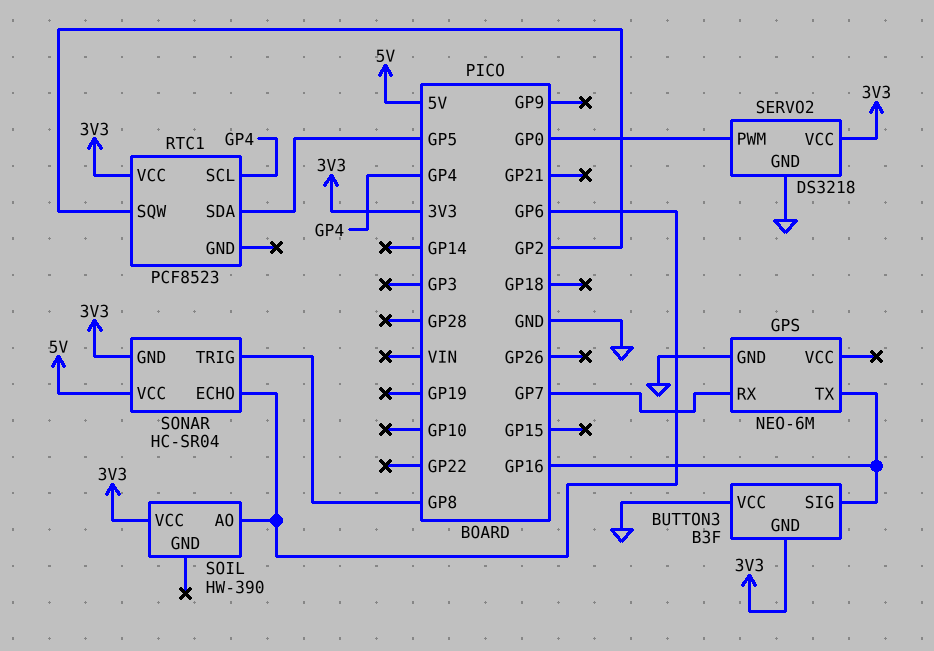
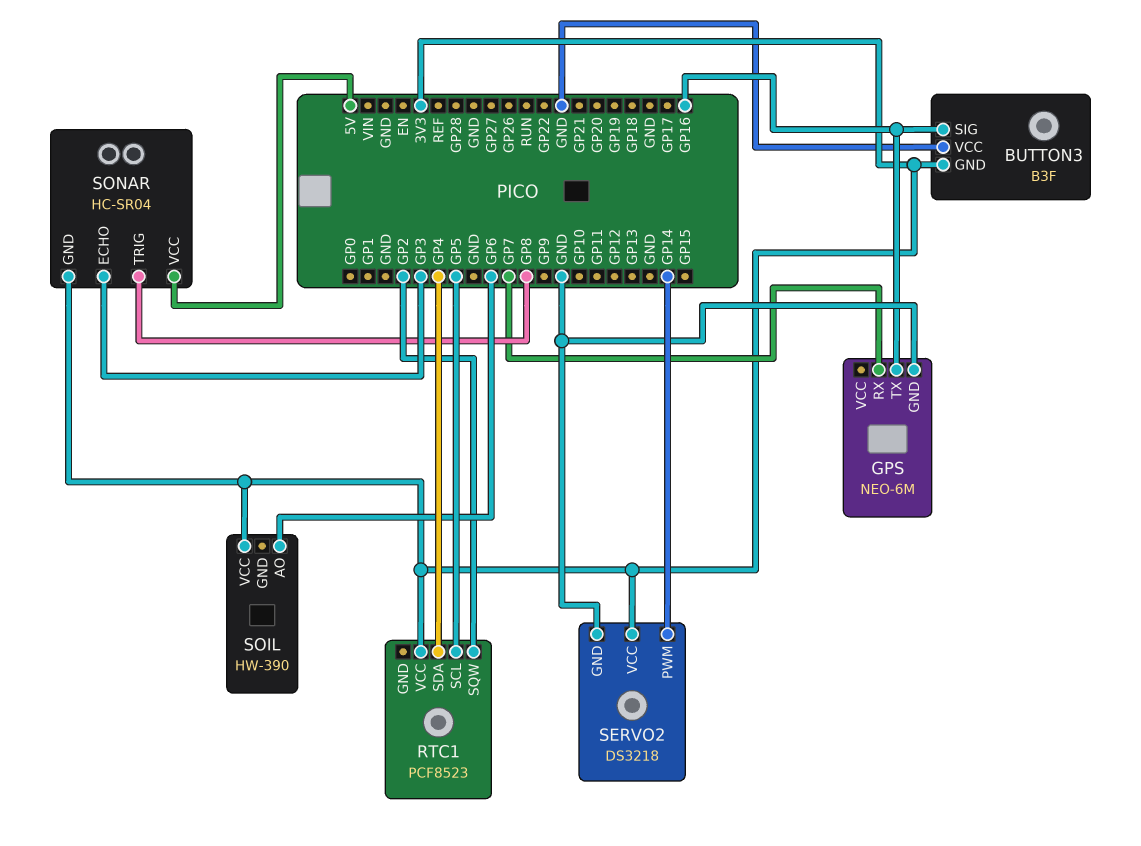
RTC1 pin SCL: GP4 -> GP5
RTC1 pin SDA: GP5 -> GP4
SERVO2 pin PWM: GP0 -> GP14
SONAR pin ECHO: GP6 -> GP3

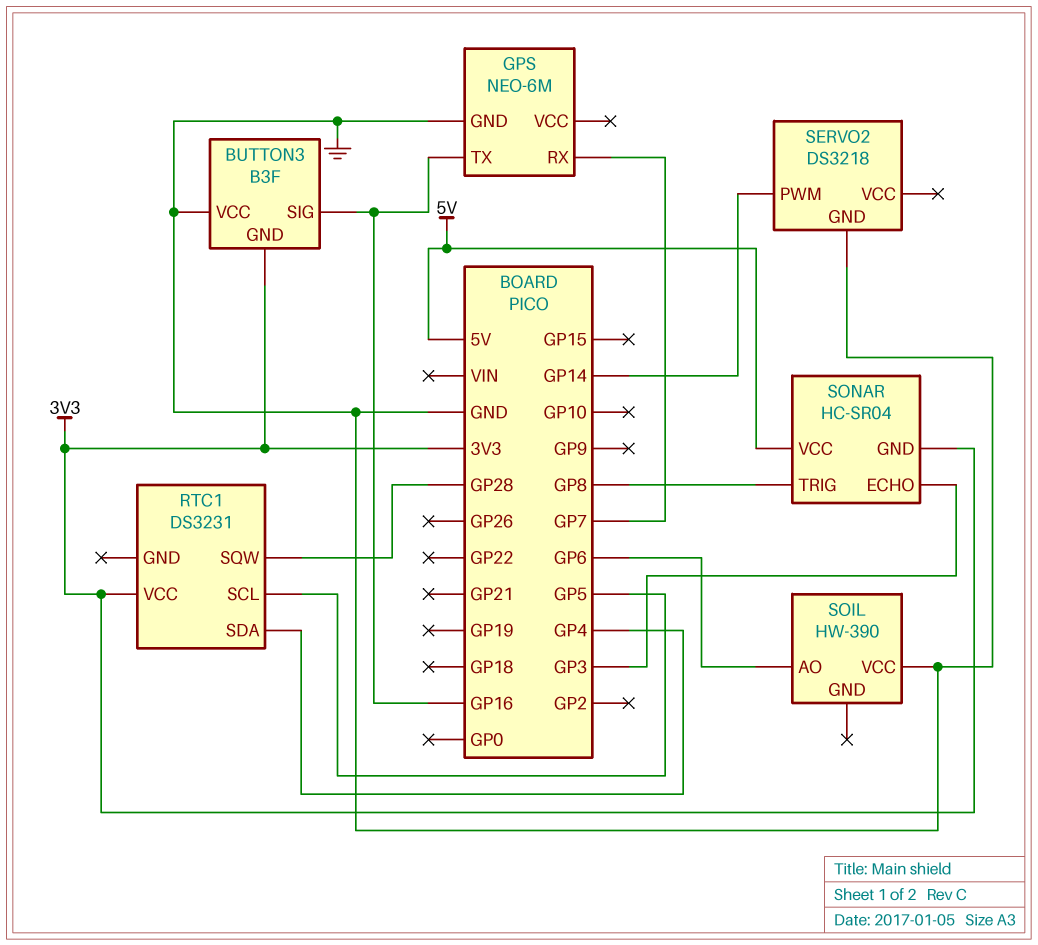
RTC1: PCF8523 -> DS3231
RTC1 pin SQW: GP2 -> GP28
SERVO2 pin VCC: 3V3 -> none
SOIL pin VCC: 3V3 -> GND

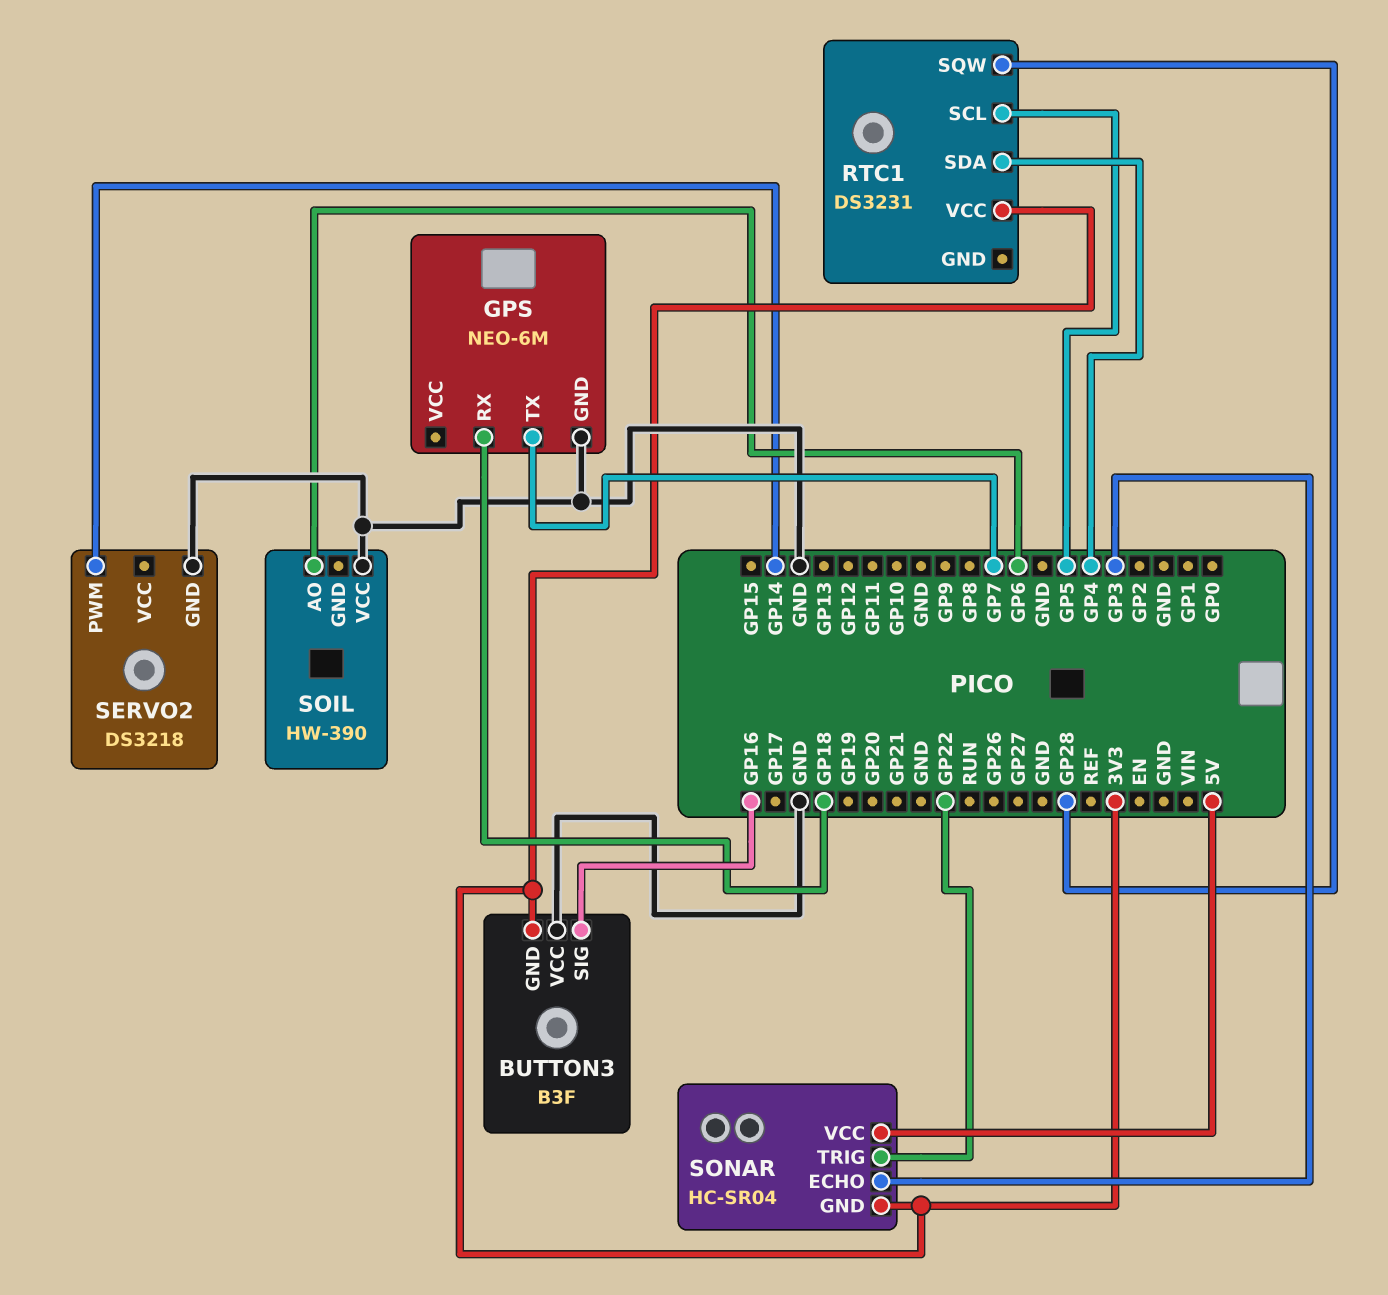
GPS pin RX: GP7 -> GP18
GPS pin TX: GP16 -> GP7
SONAR pin TRIG: GP8 -> GP22

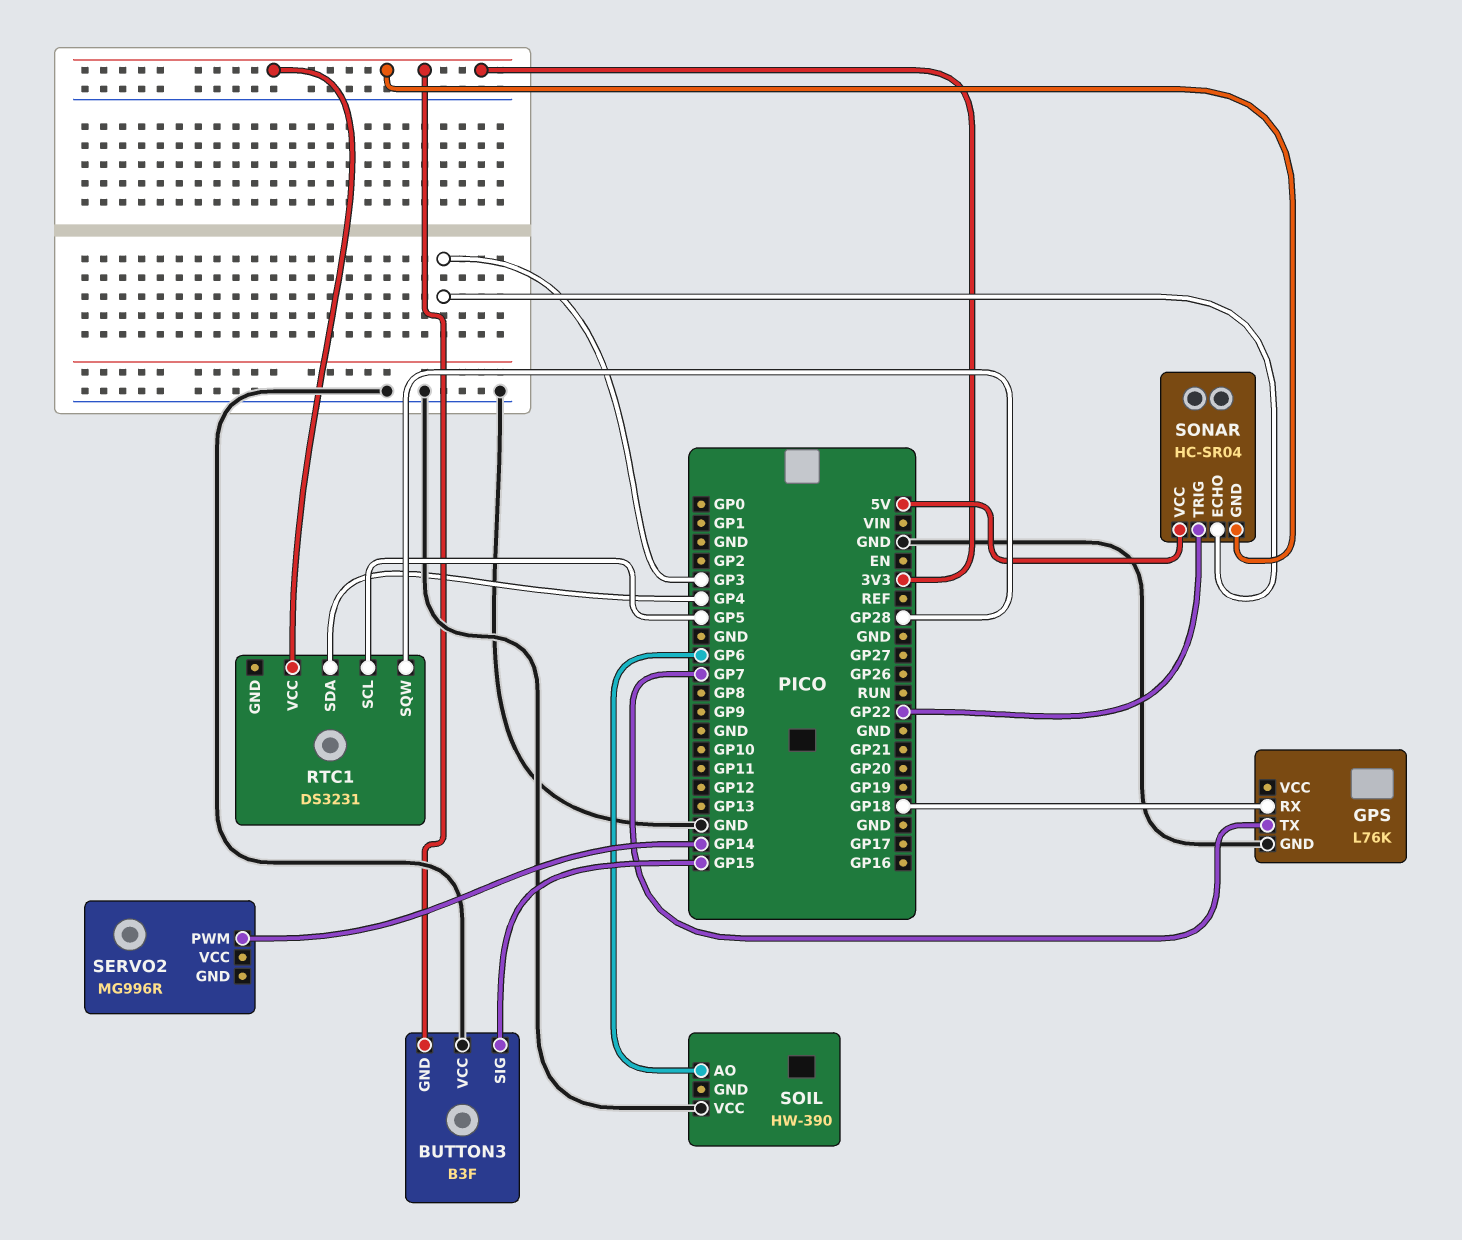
BUTTON3 pin SIG: GP16 -> GP15
GPS: NEO-6M -> L76K
SERVO2: DS3218 -> MG996R
SERVO2 pin GND: GND -> none

